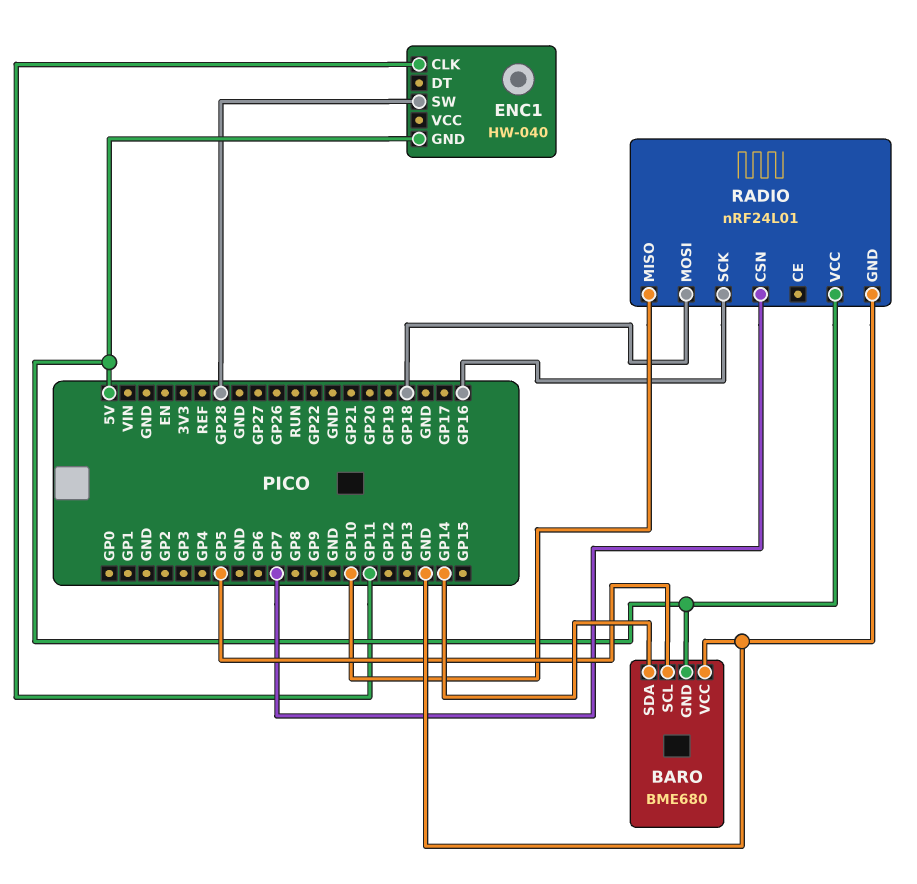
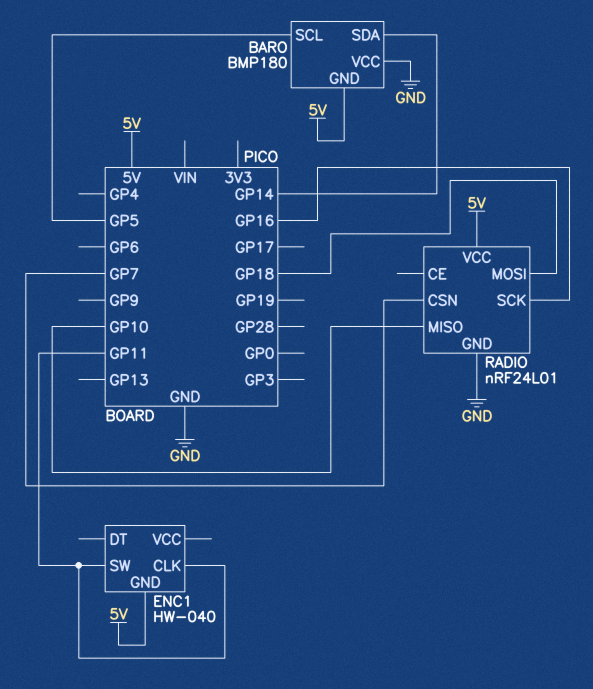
BARO: BME680 -> BMP180
ENC1 pin SW: GP28 -> GP11

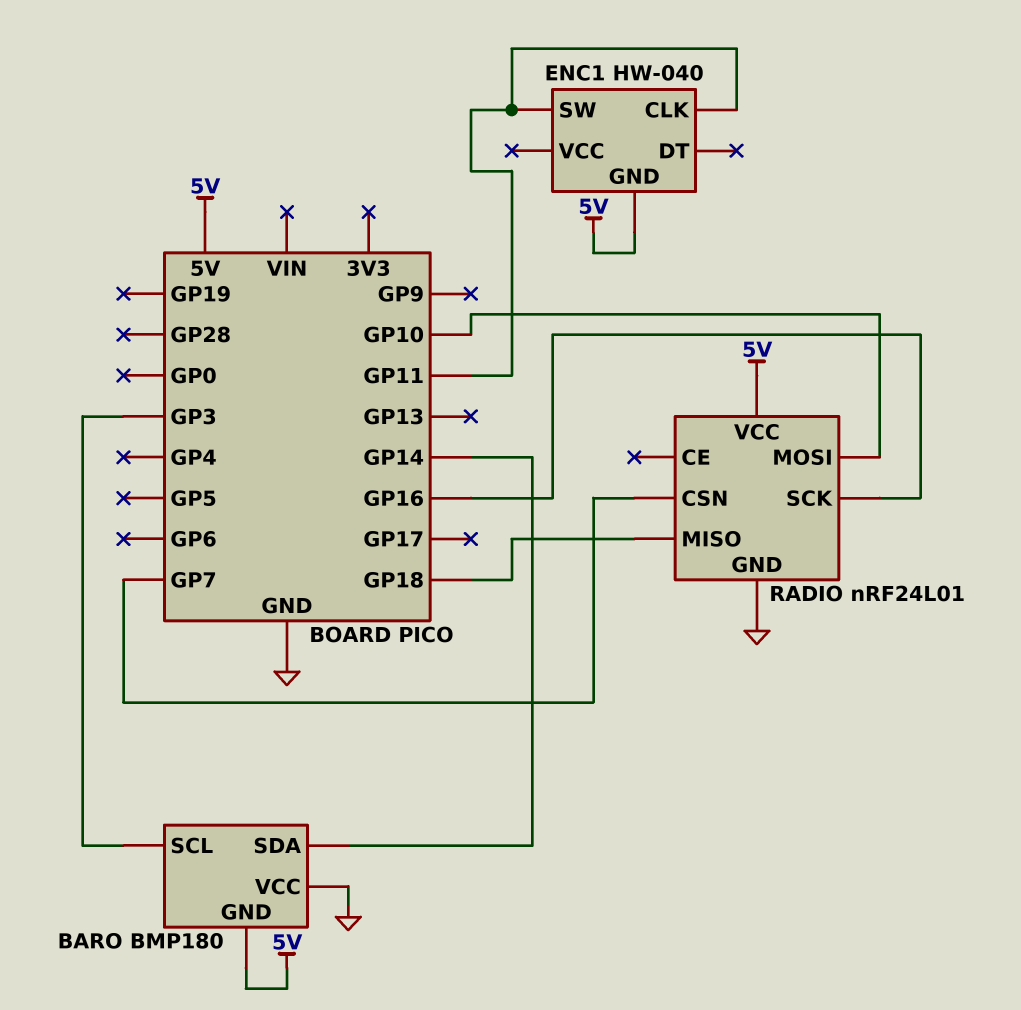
BARO pin SCL: GP5 -> GP3
RADIO pin MISO: GP10 -> GP18
RADIO pin MOSI: GP18 -> GP10

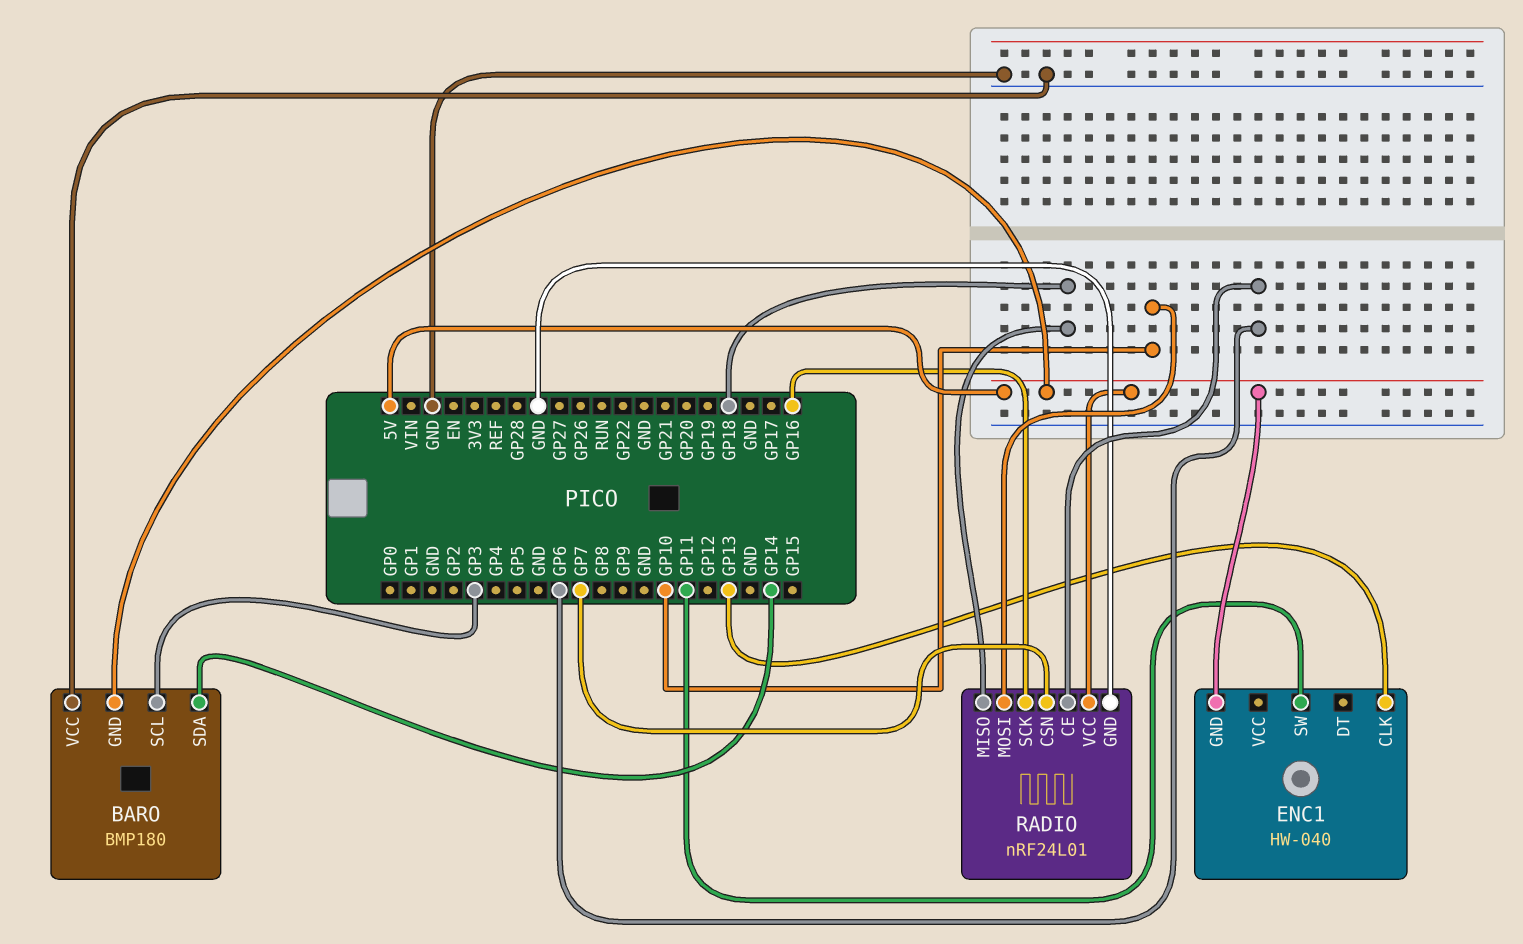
ENC1 pin CLK: GP11 -> GP13
RADIO pin CE: none -> GP6

